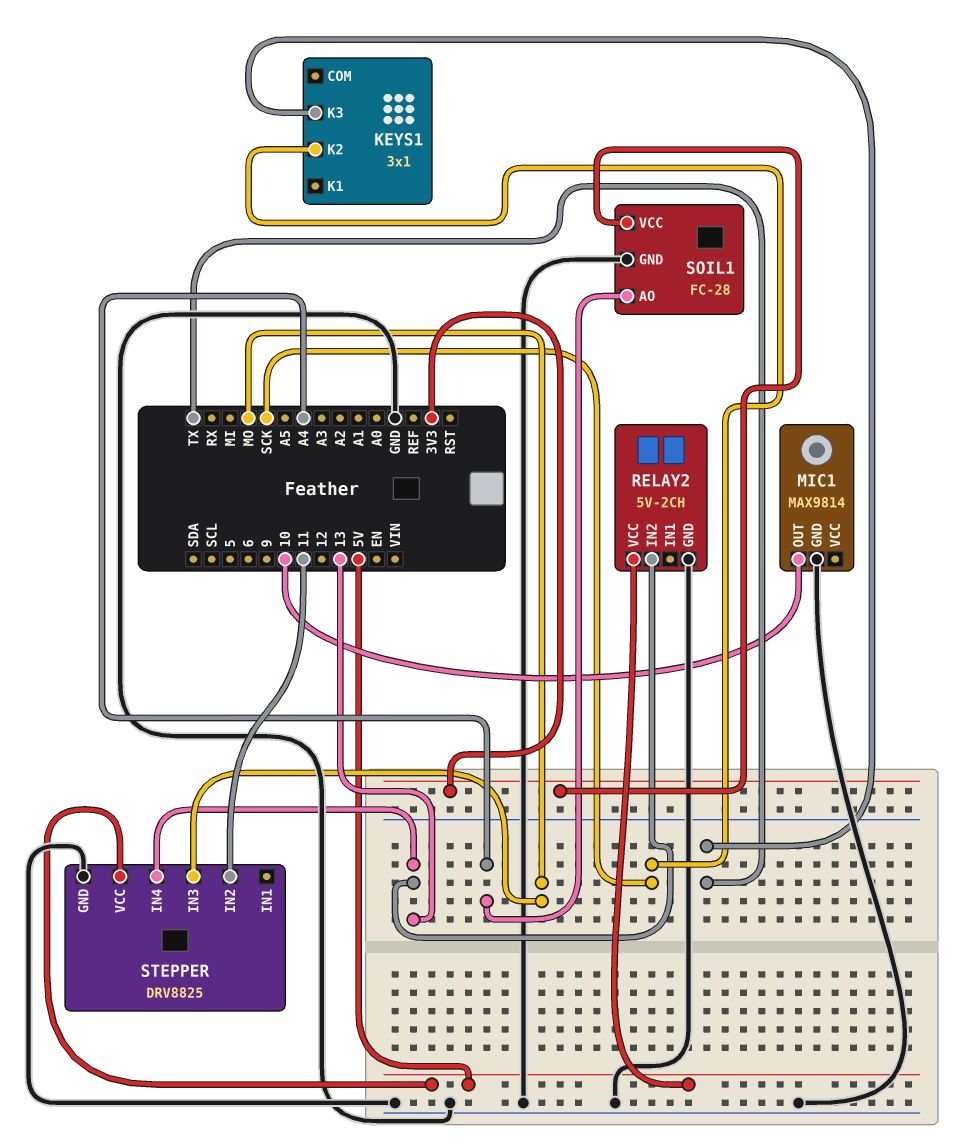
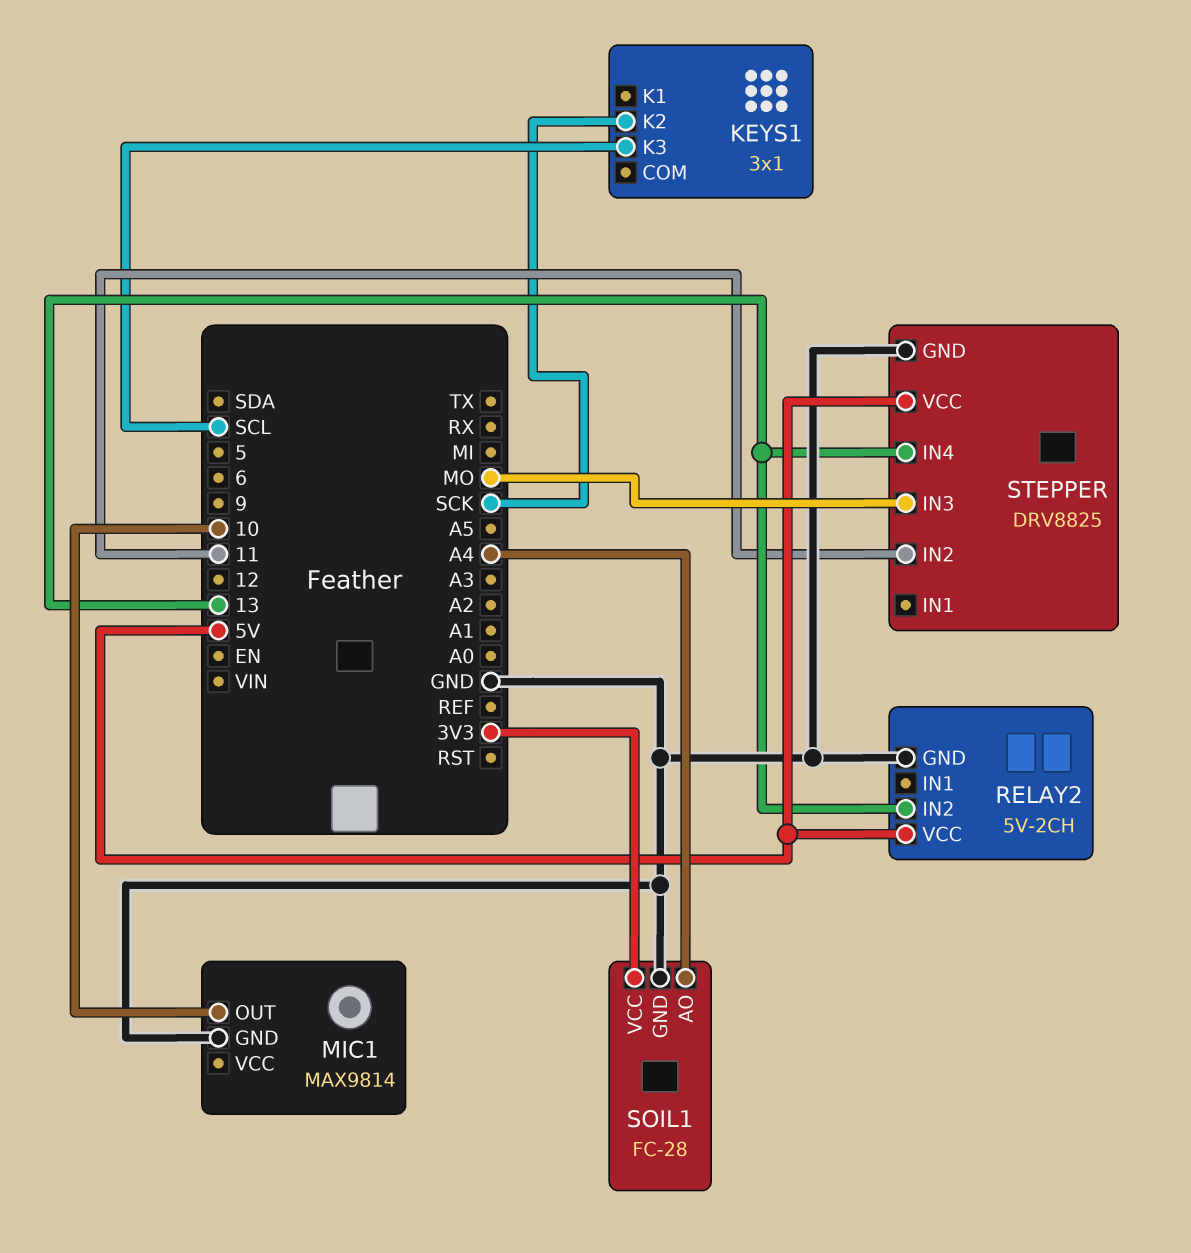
KEYS1 pin K3: TX -> SCL

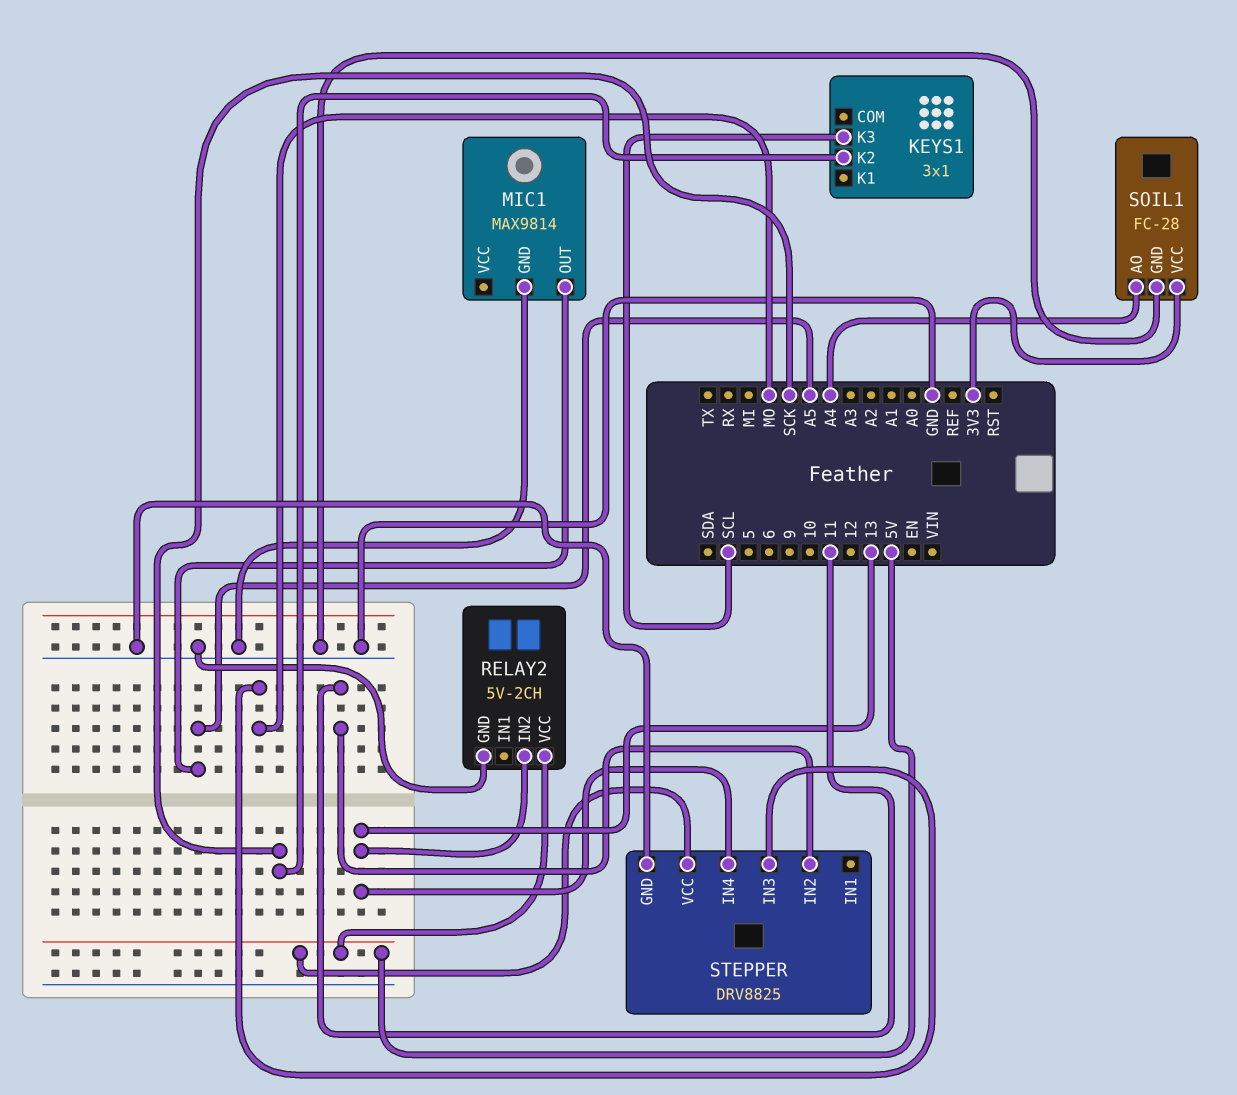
MIC1 pin OUT: 10 -> A5

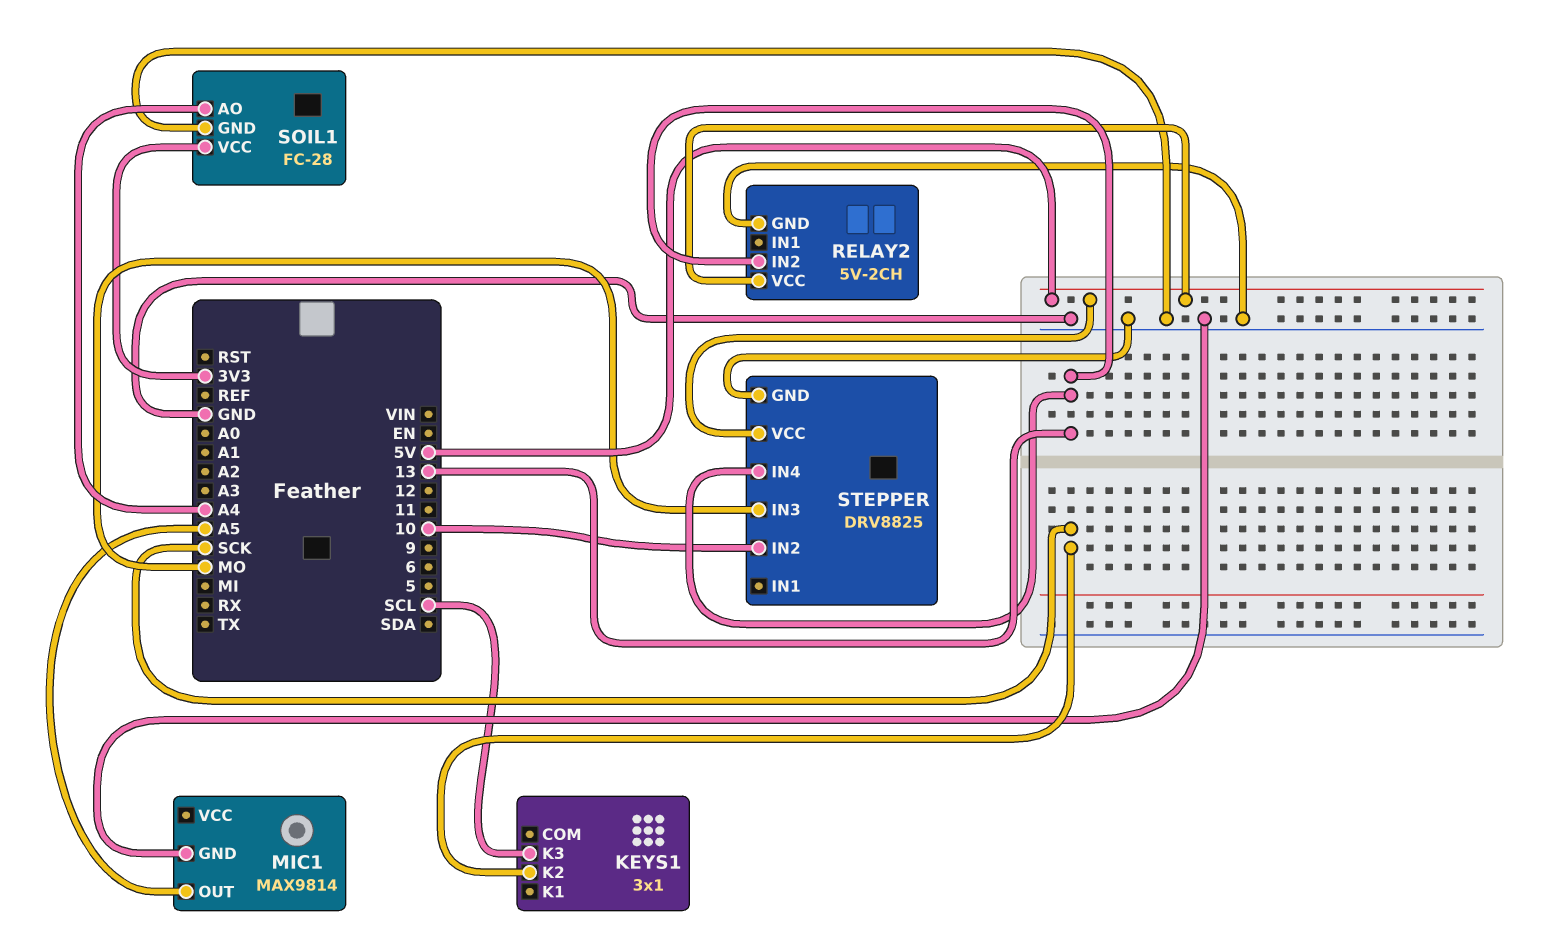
STEPPER pin IN2: 11 -> 10

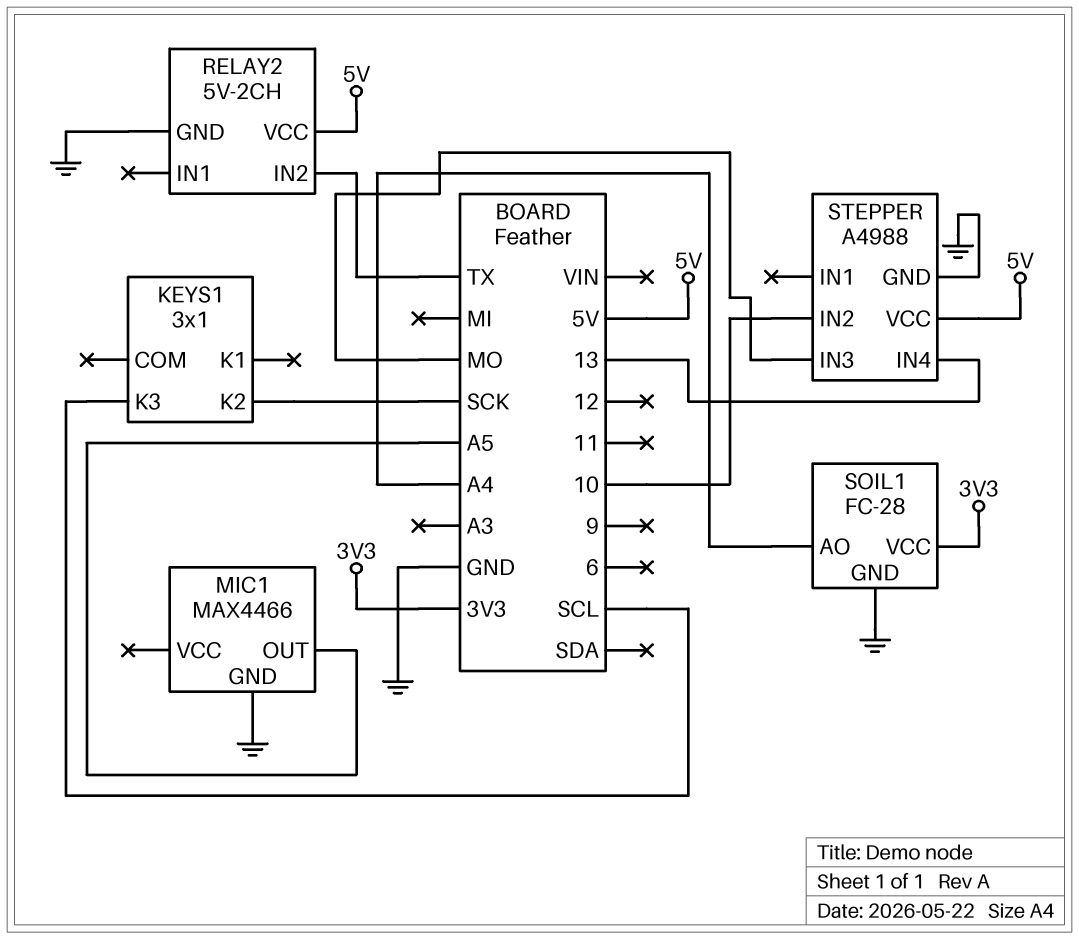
MIC1: MAX9814 -> MAX4466
RELAY2 pin IN2: 13 -> TX
STEPPER: DRV8825 -> A4988

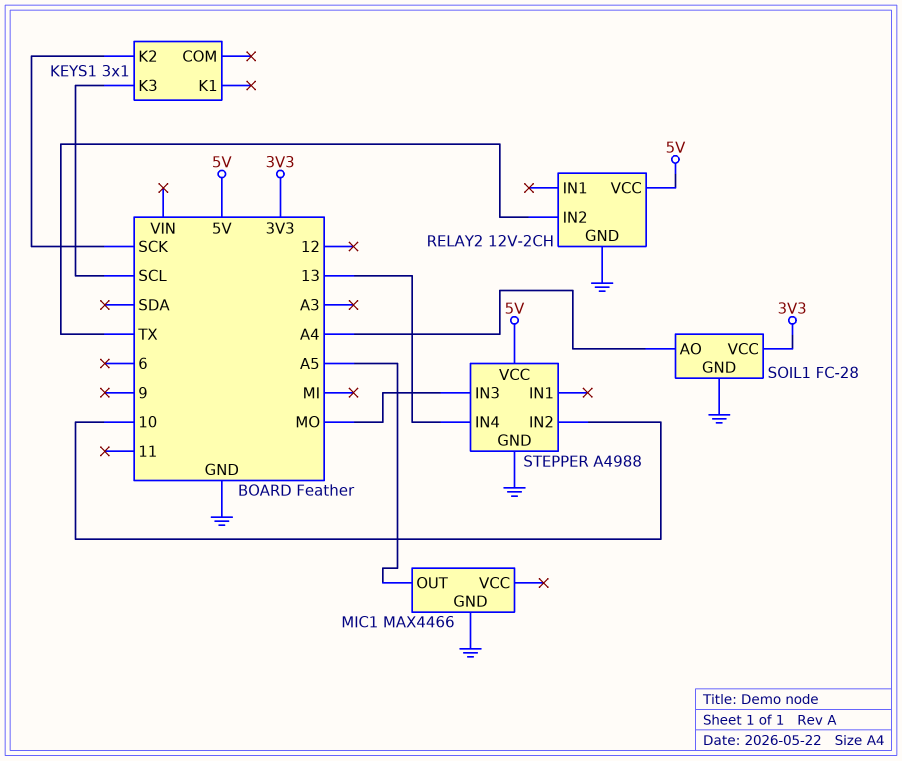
RELAY2: 5V-2CH -> 12V-2CH

